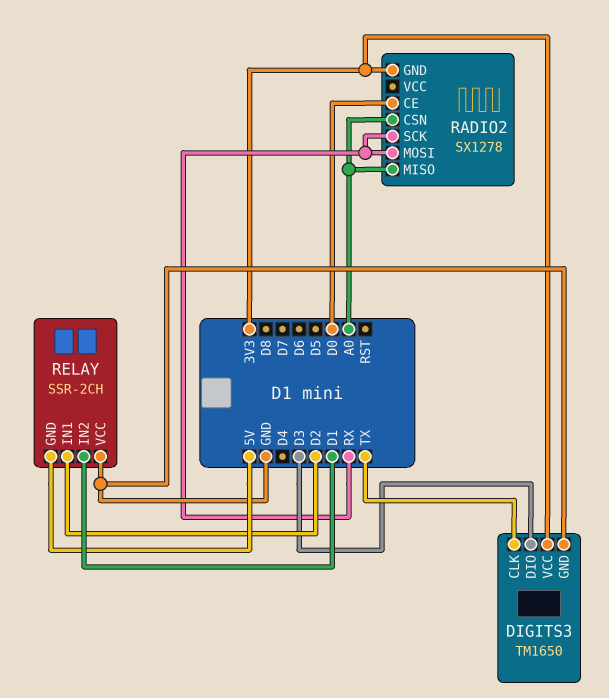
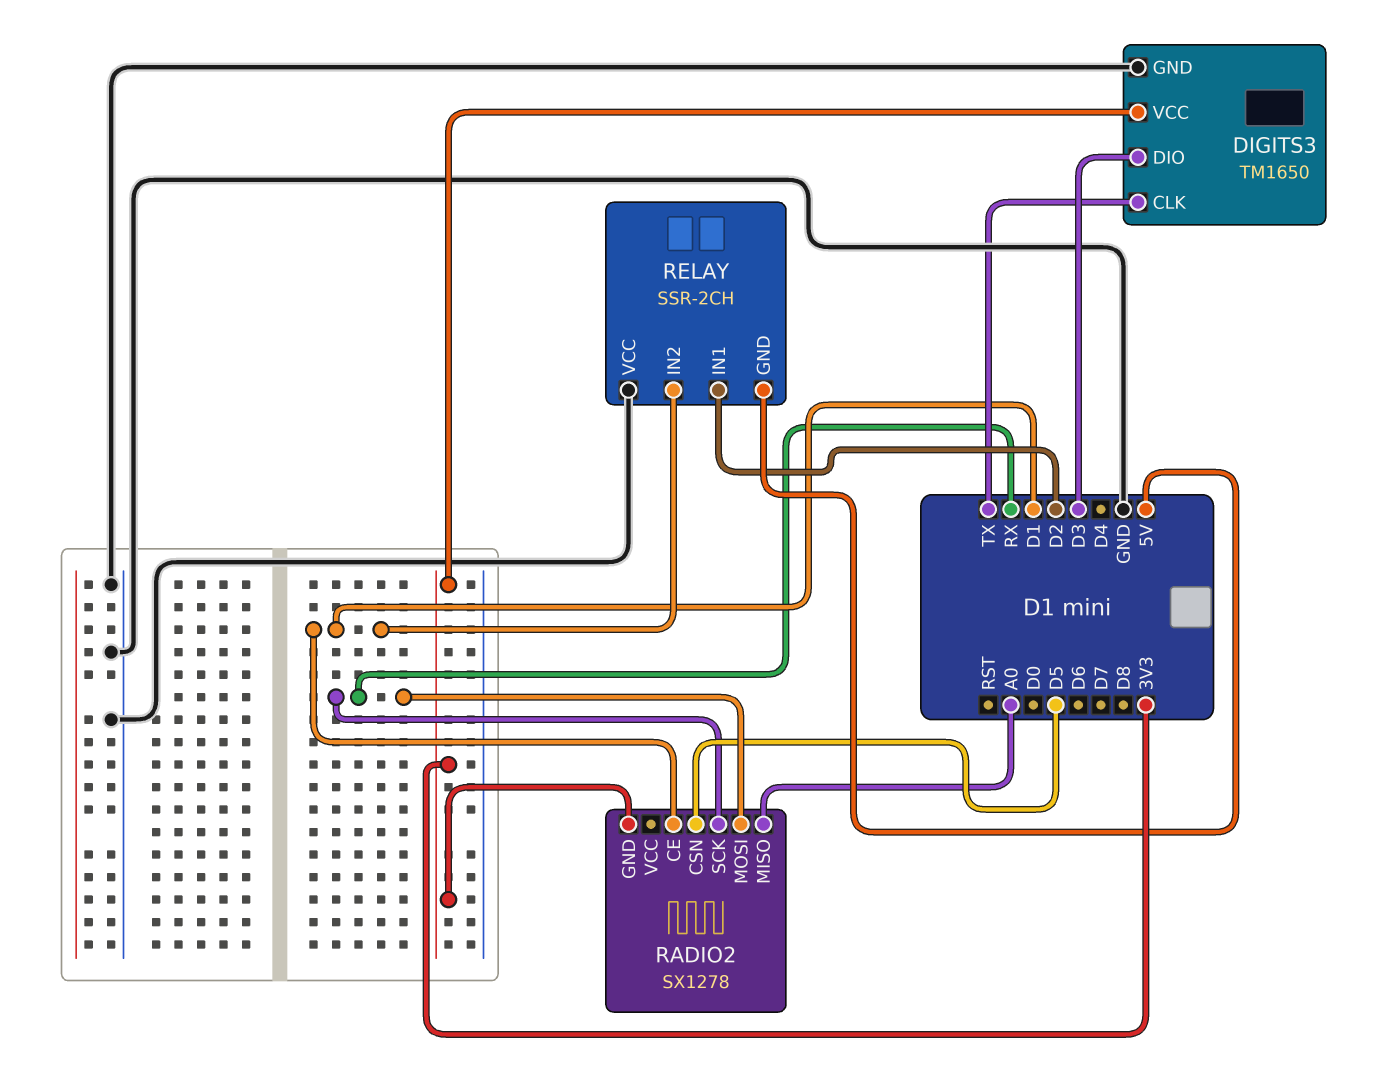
RADIO2 pin CE: D0 -> D1
RADIO2 pin CSN: A0 -> D5

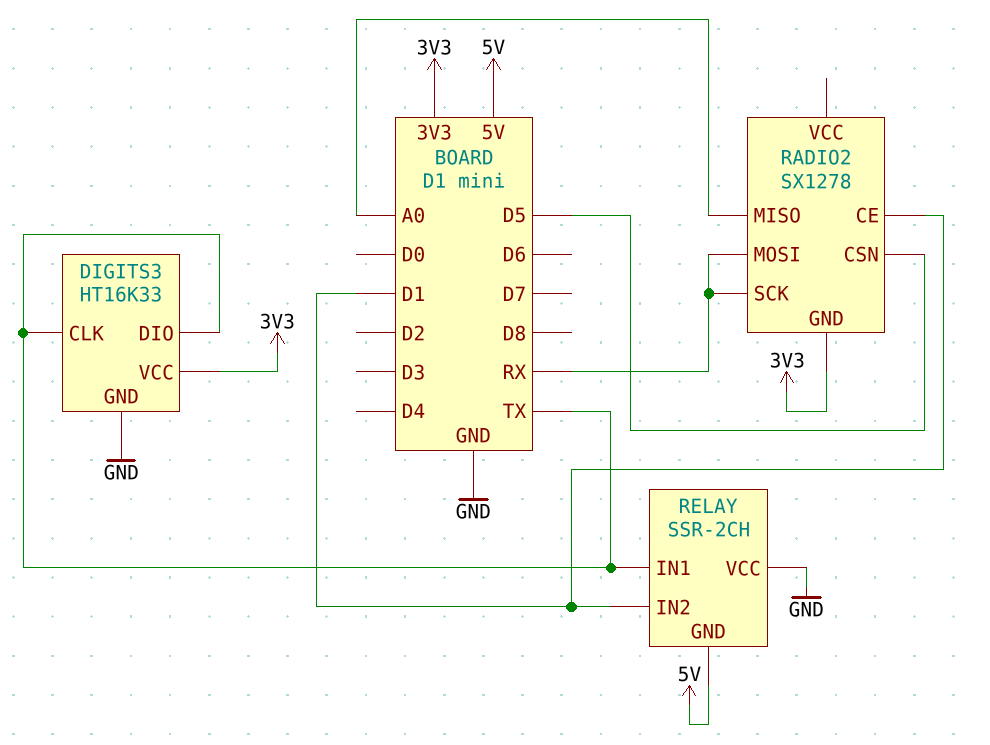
DIGITS3: TM1650 -> HT16K33
DIGITS3 pin DIO: D3 -> TX
RELAY pin IN1: D2 -> TX

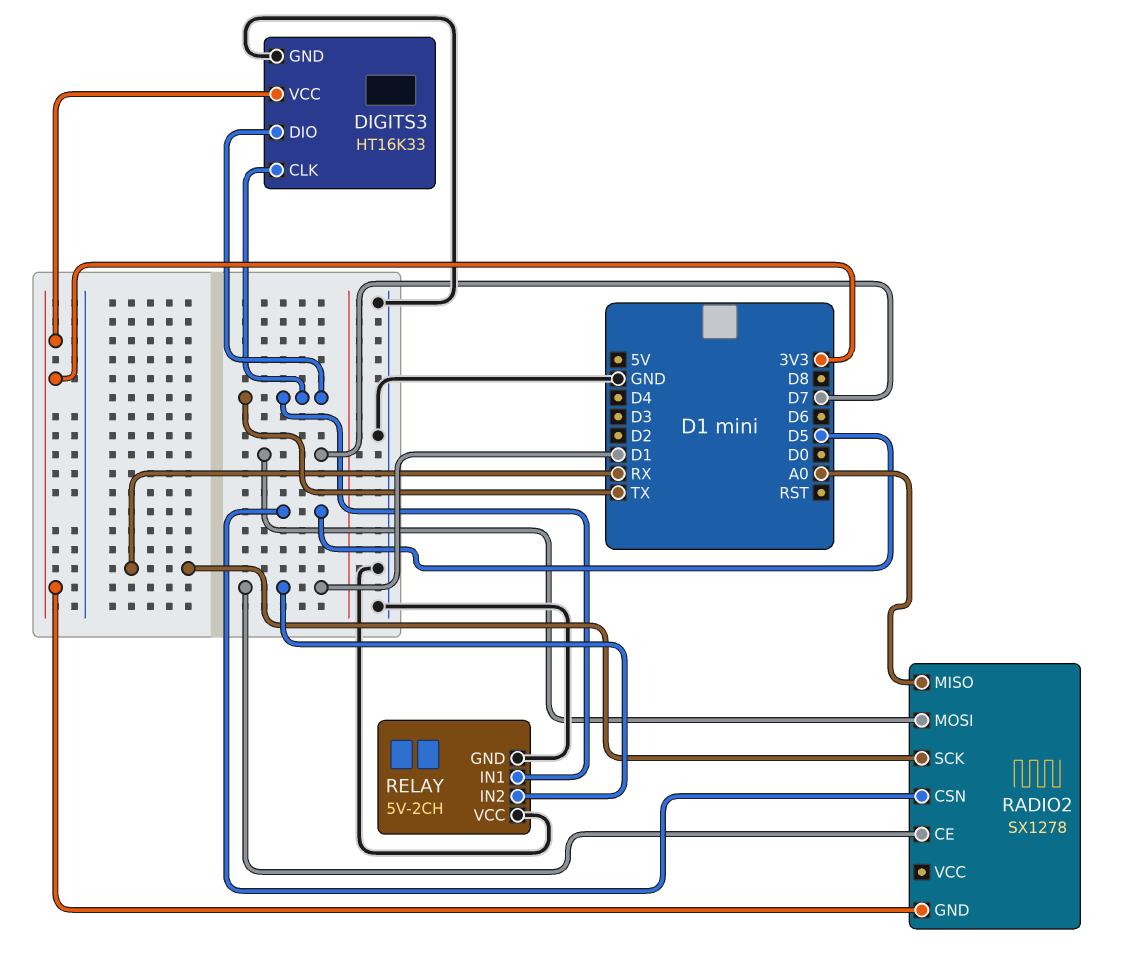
RADIO2 pin MOSI: RX -> D7
RELAY: SSR-2CH -> 5V-2CH
RELAY pin GND: 5V -> GND

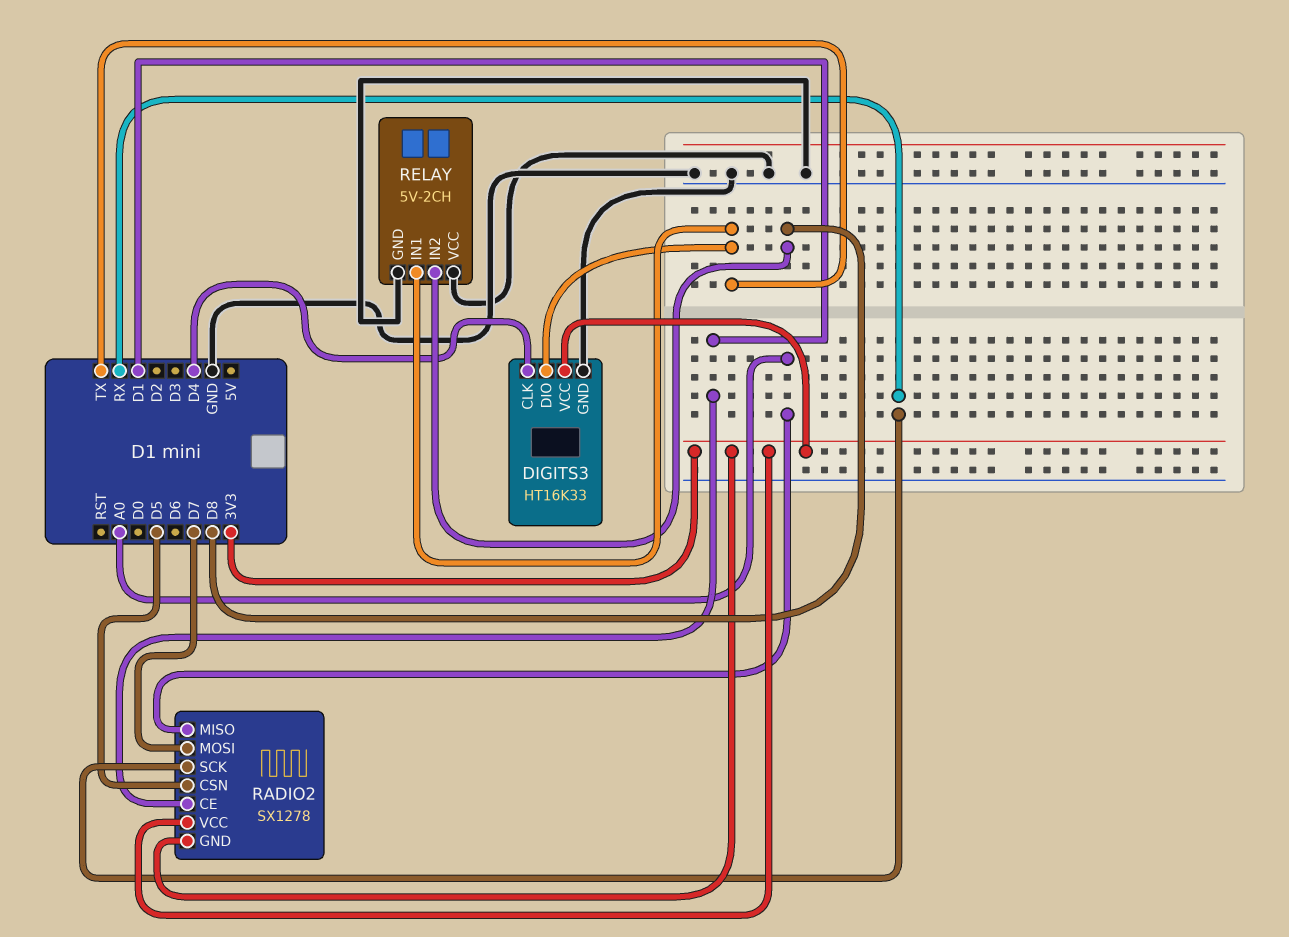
DIGITS3 pin CLK: TX -> D4
RADIO2 pin VCC: none -> 3V3
RELAY pin IN2: D1 -> D8

